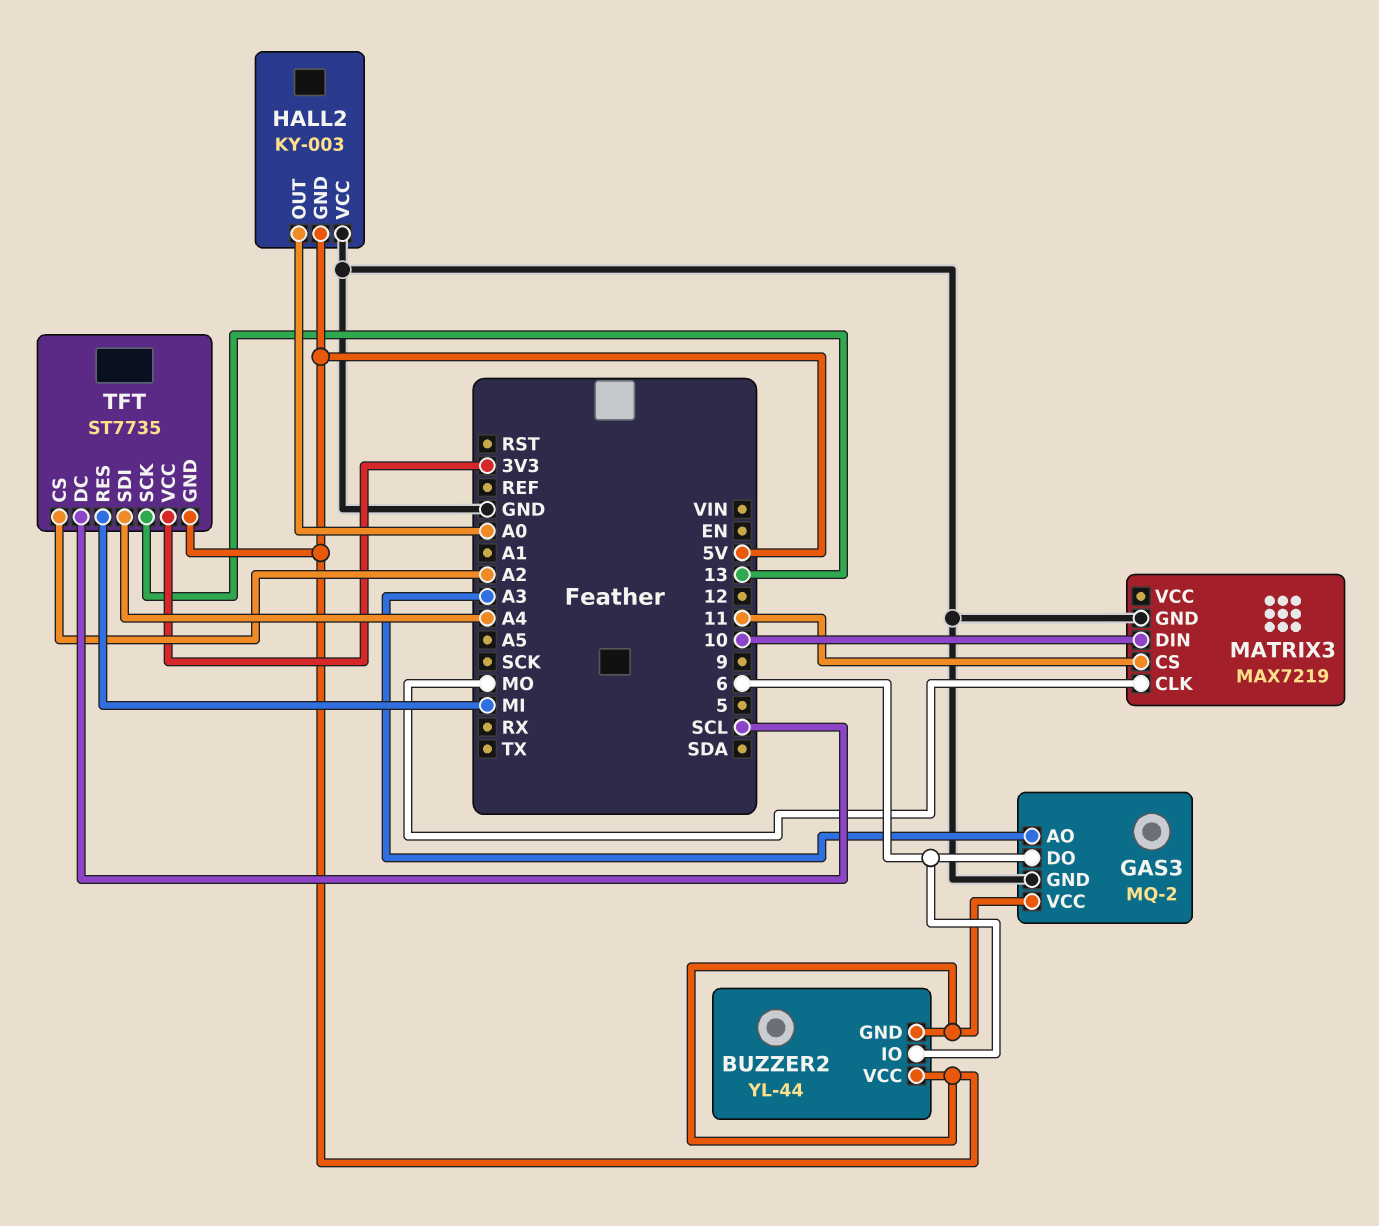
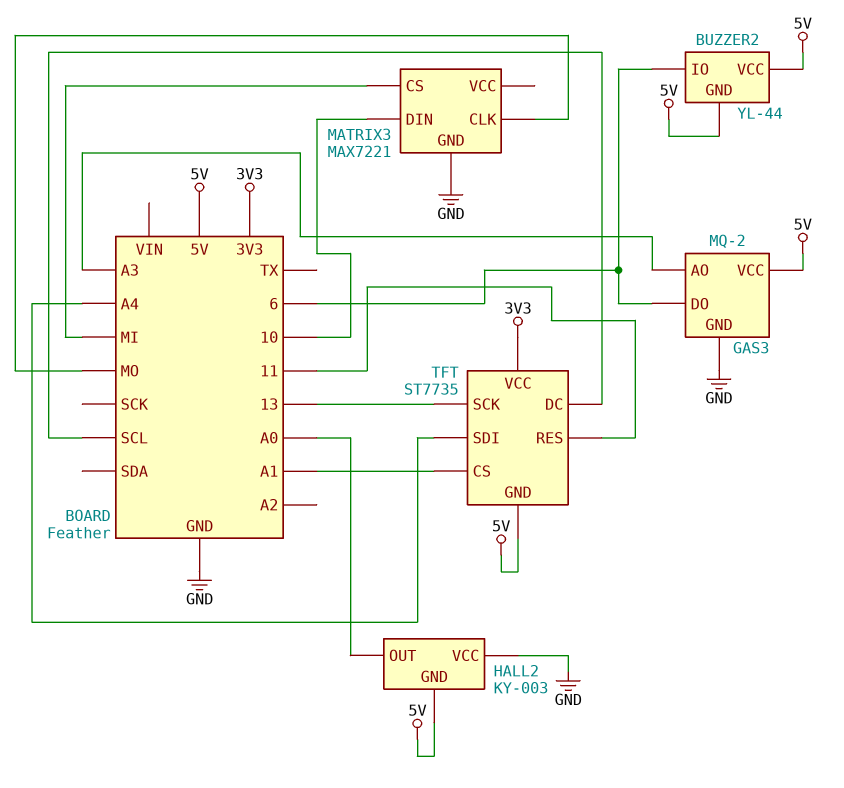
MATRIX3: MAX7219 -> MAX7221
MATRIX3 pin CS: 11 -> MI
TFT pin CS: A2 -> A1
TFT pin RES: MI -> 11

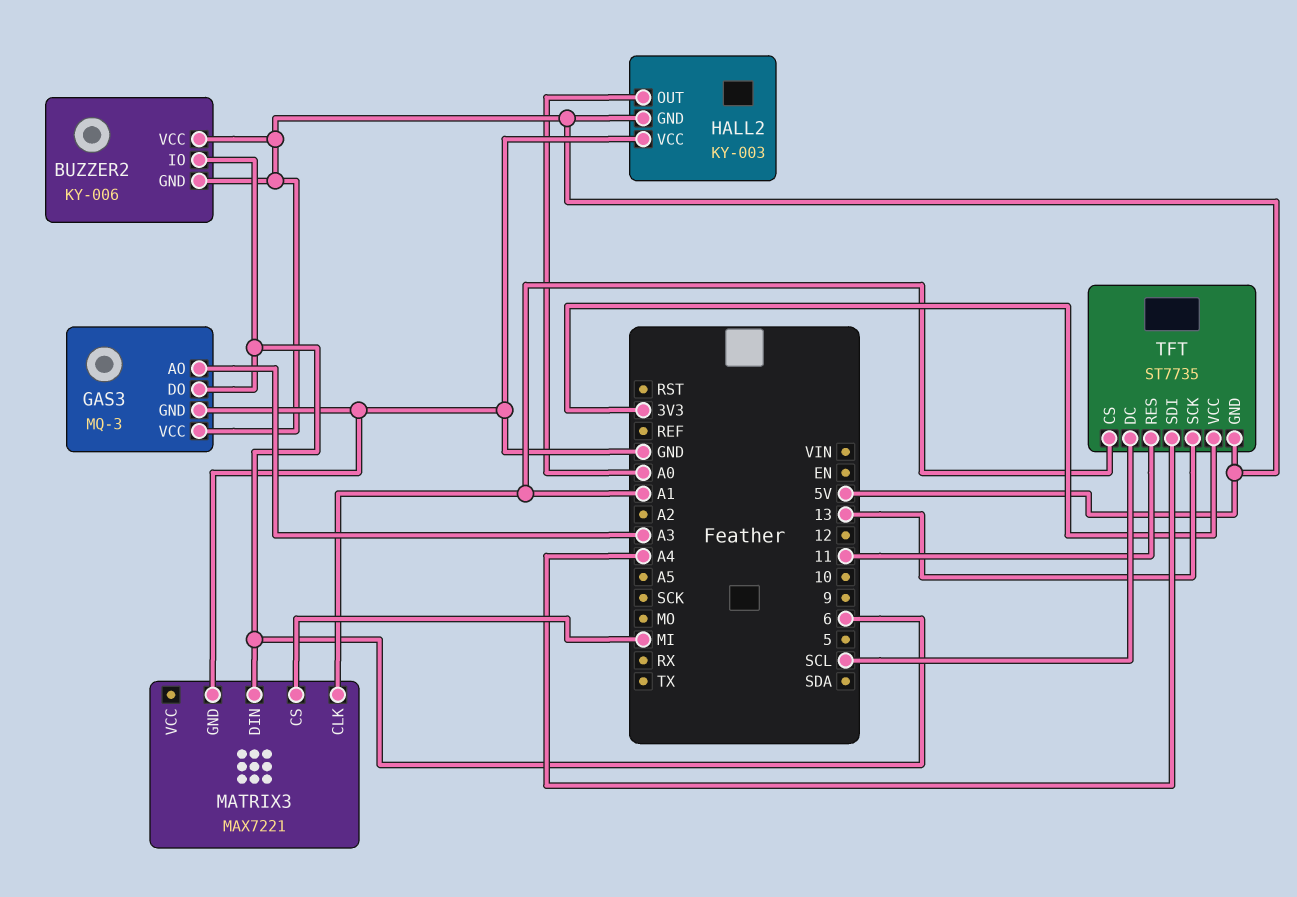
BUZZER2: YL-44 -> KY-006
GAS3: MQ-2 -> MQ-3
MATRIX3 pin CLK: MO -> A1
MATRIX3 pin DIN: 10 -> 6

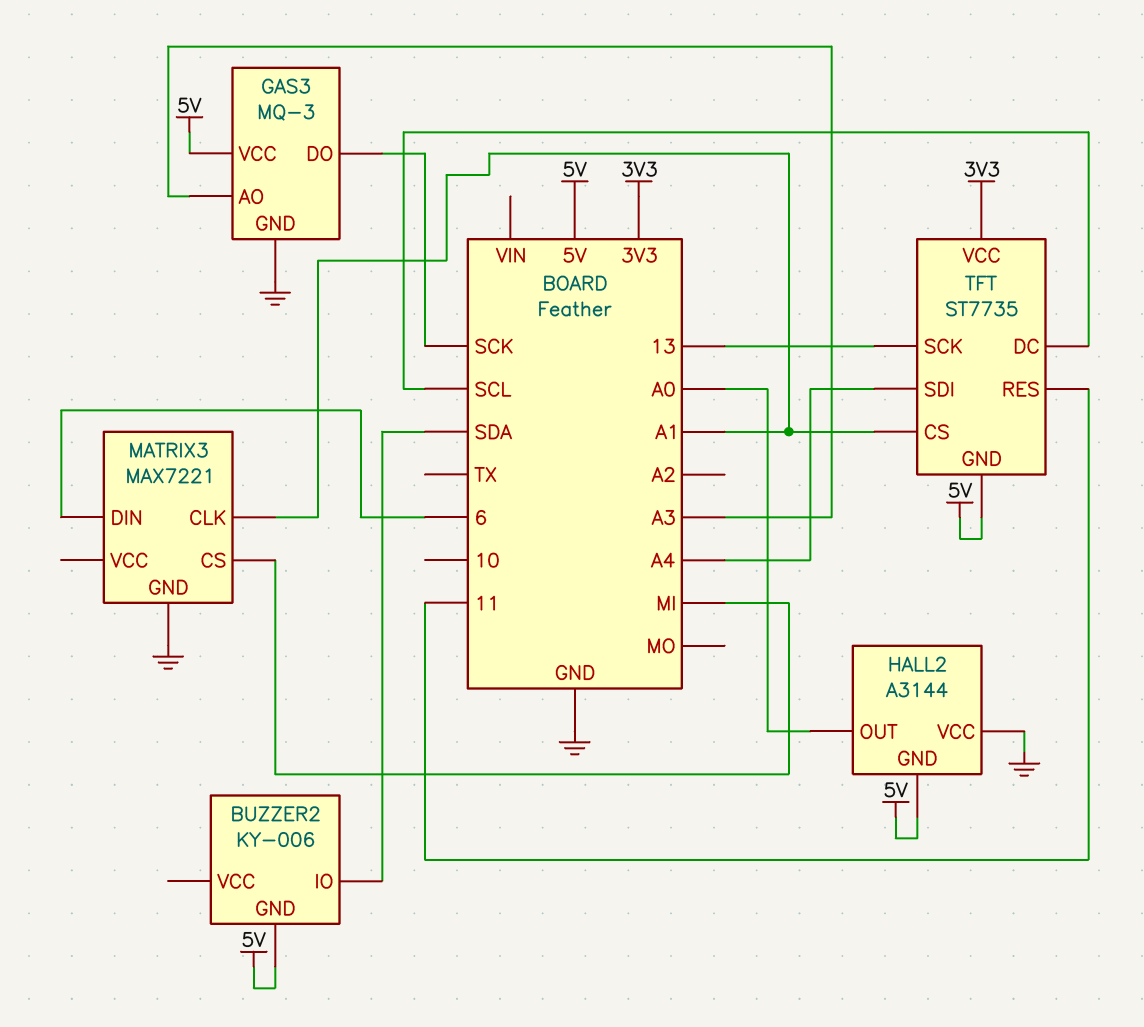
BUZZER2 pin IO: 6 -> SDA
BUZZER2 pin VCC: 5V -> none
GAS3 pin DO: 6 -> SCK
HALL2: KY-003 -> A3144

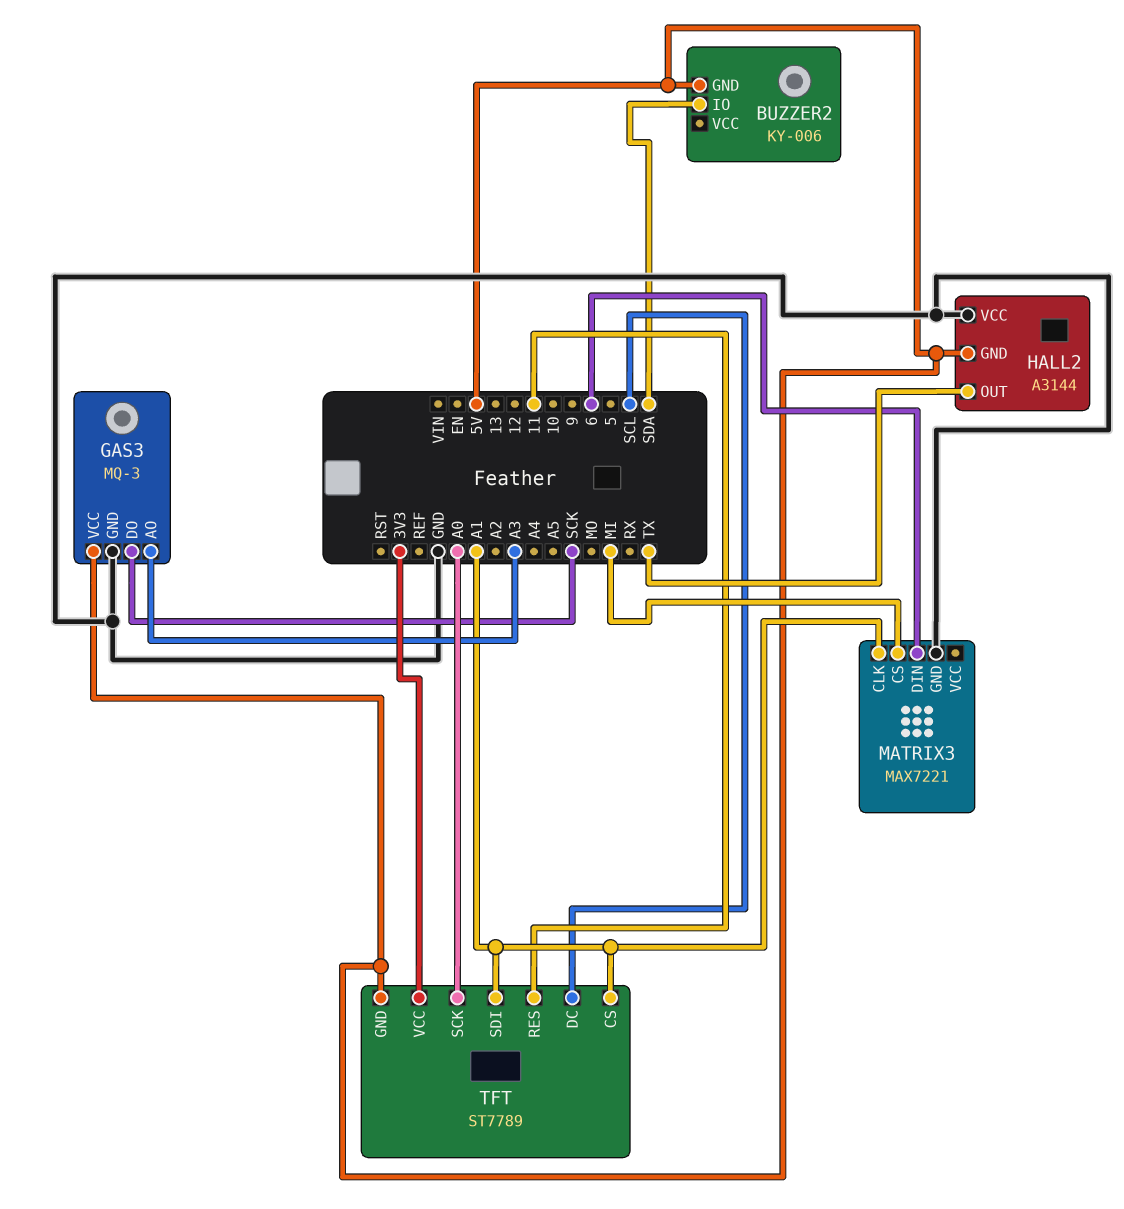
HALL2 pin OUT: A0 -> TX
TFT: ST7735 -> ST7789
TFT pin SCK: 13 -> A0
TFT pin SDI: A4 -> A1

